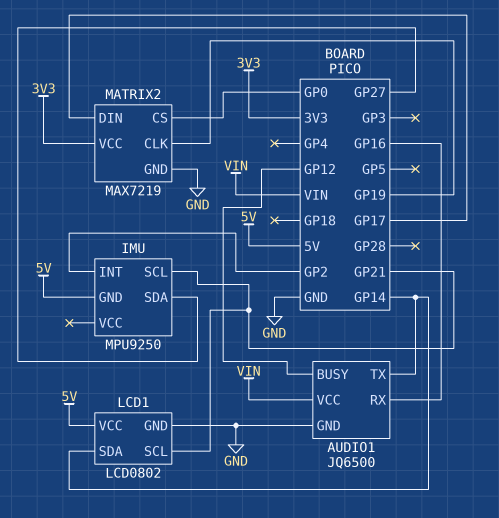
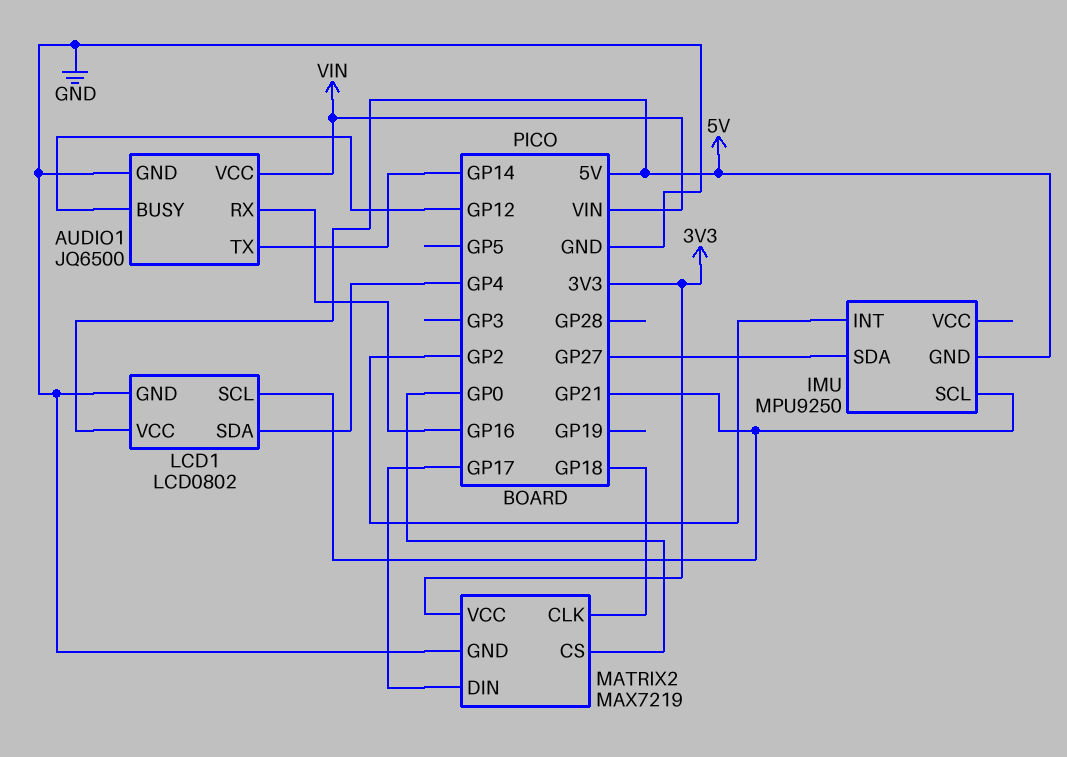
LCD1 pin SDA: GP14 -> GP4
MATRIX2 pin CLK: GP19 -> GP18

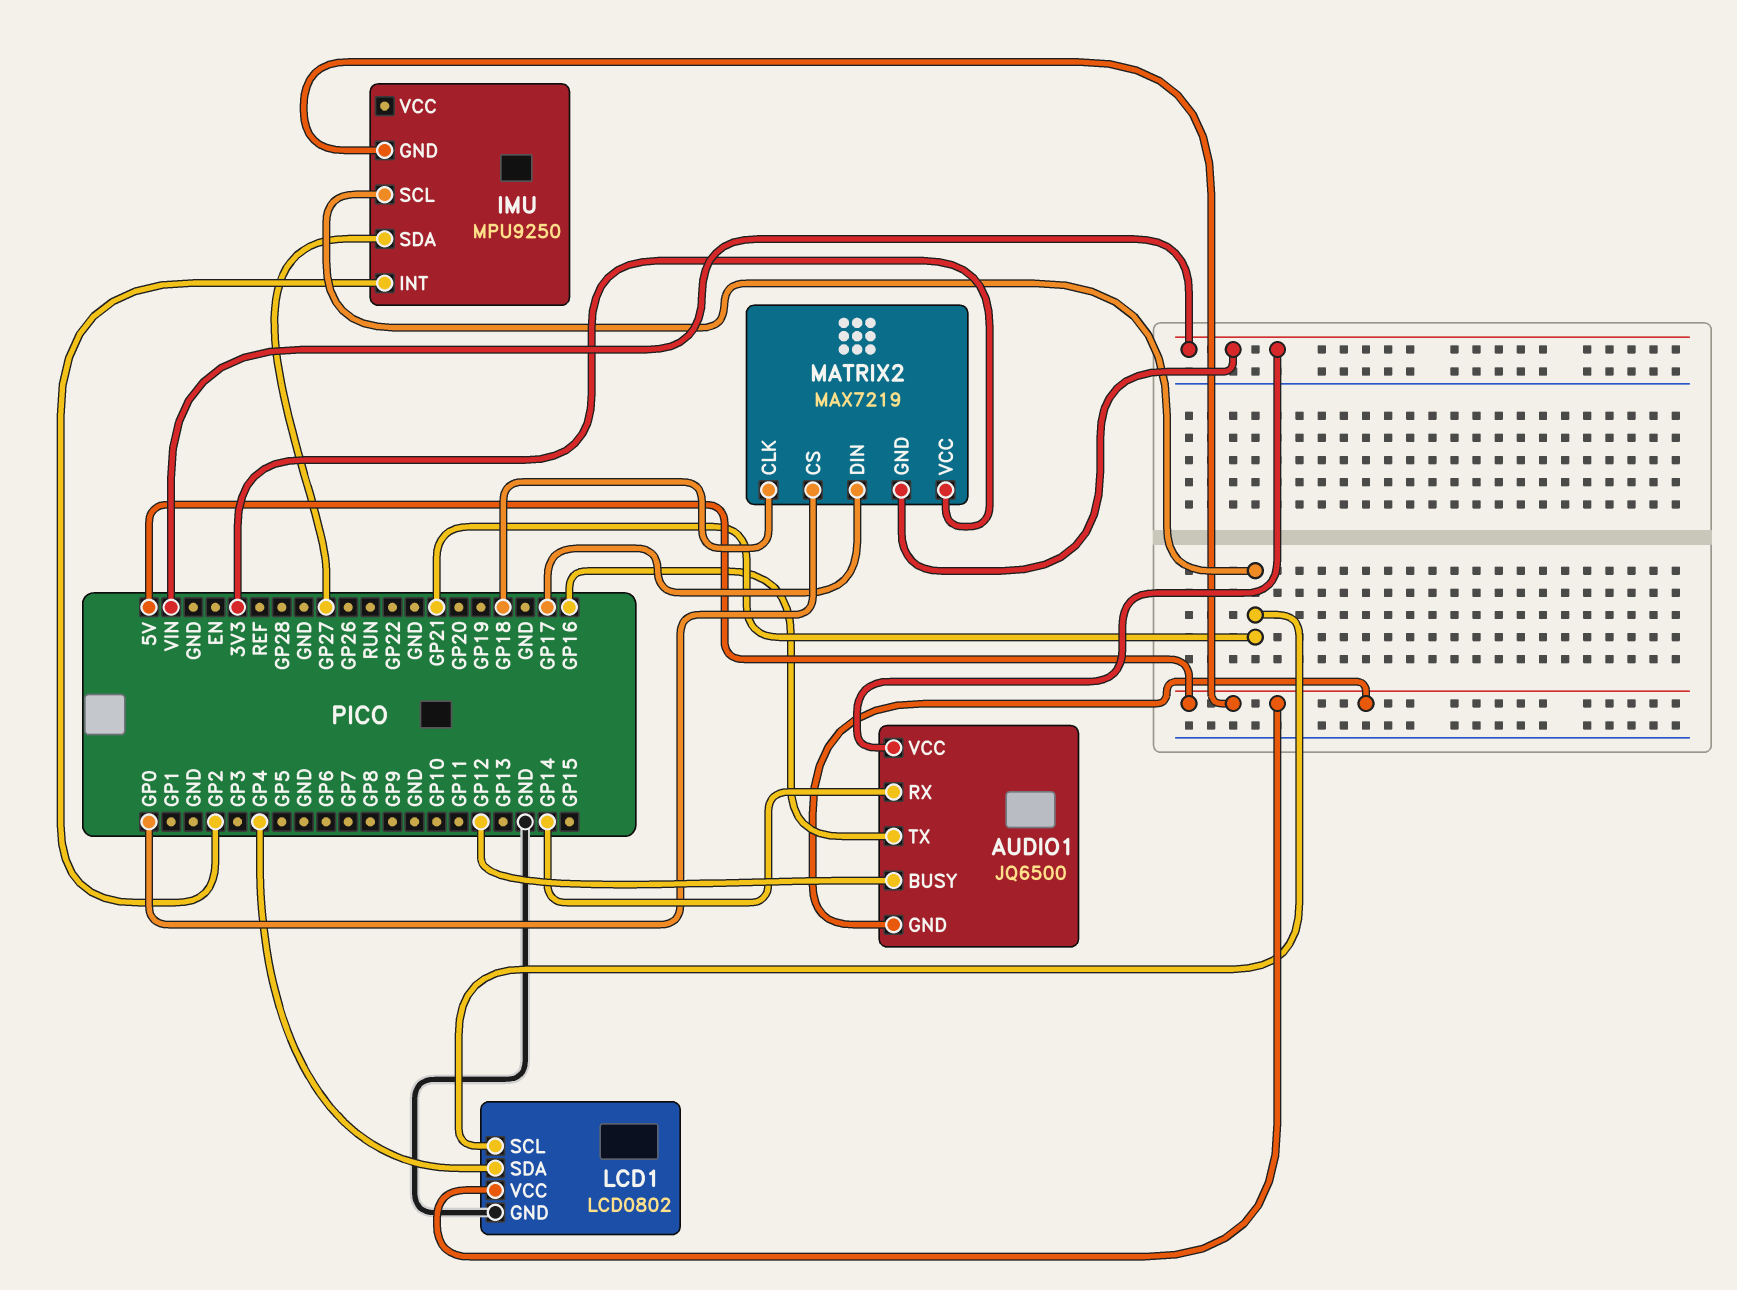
AUDIO1 pin GND: GND -> 5V
AUDIO1 pin RX: GP16 -> GP14
AUDIO1 pin TX: GP14 -> GP16
MATRIX2 pin GND: GND -> VIN

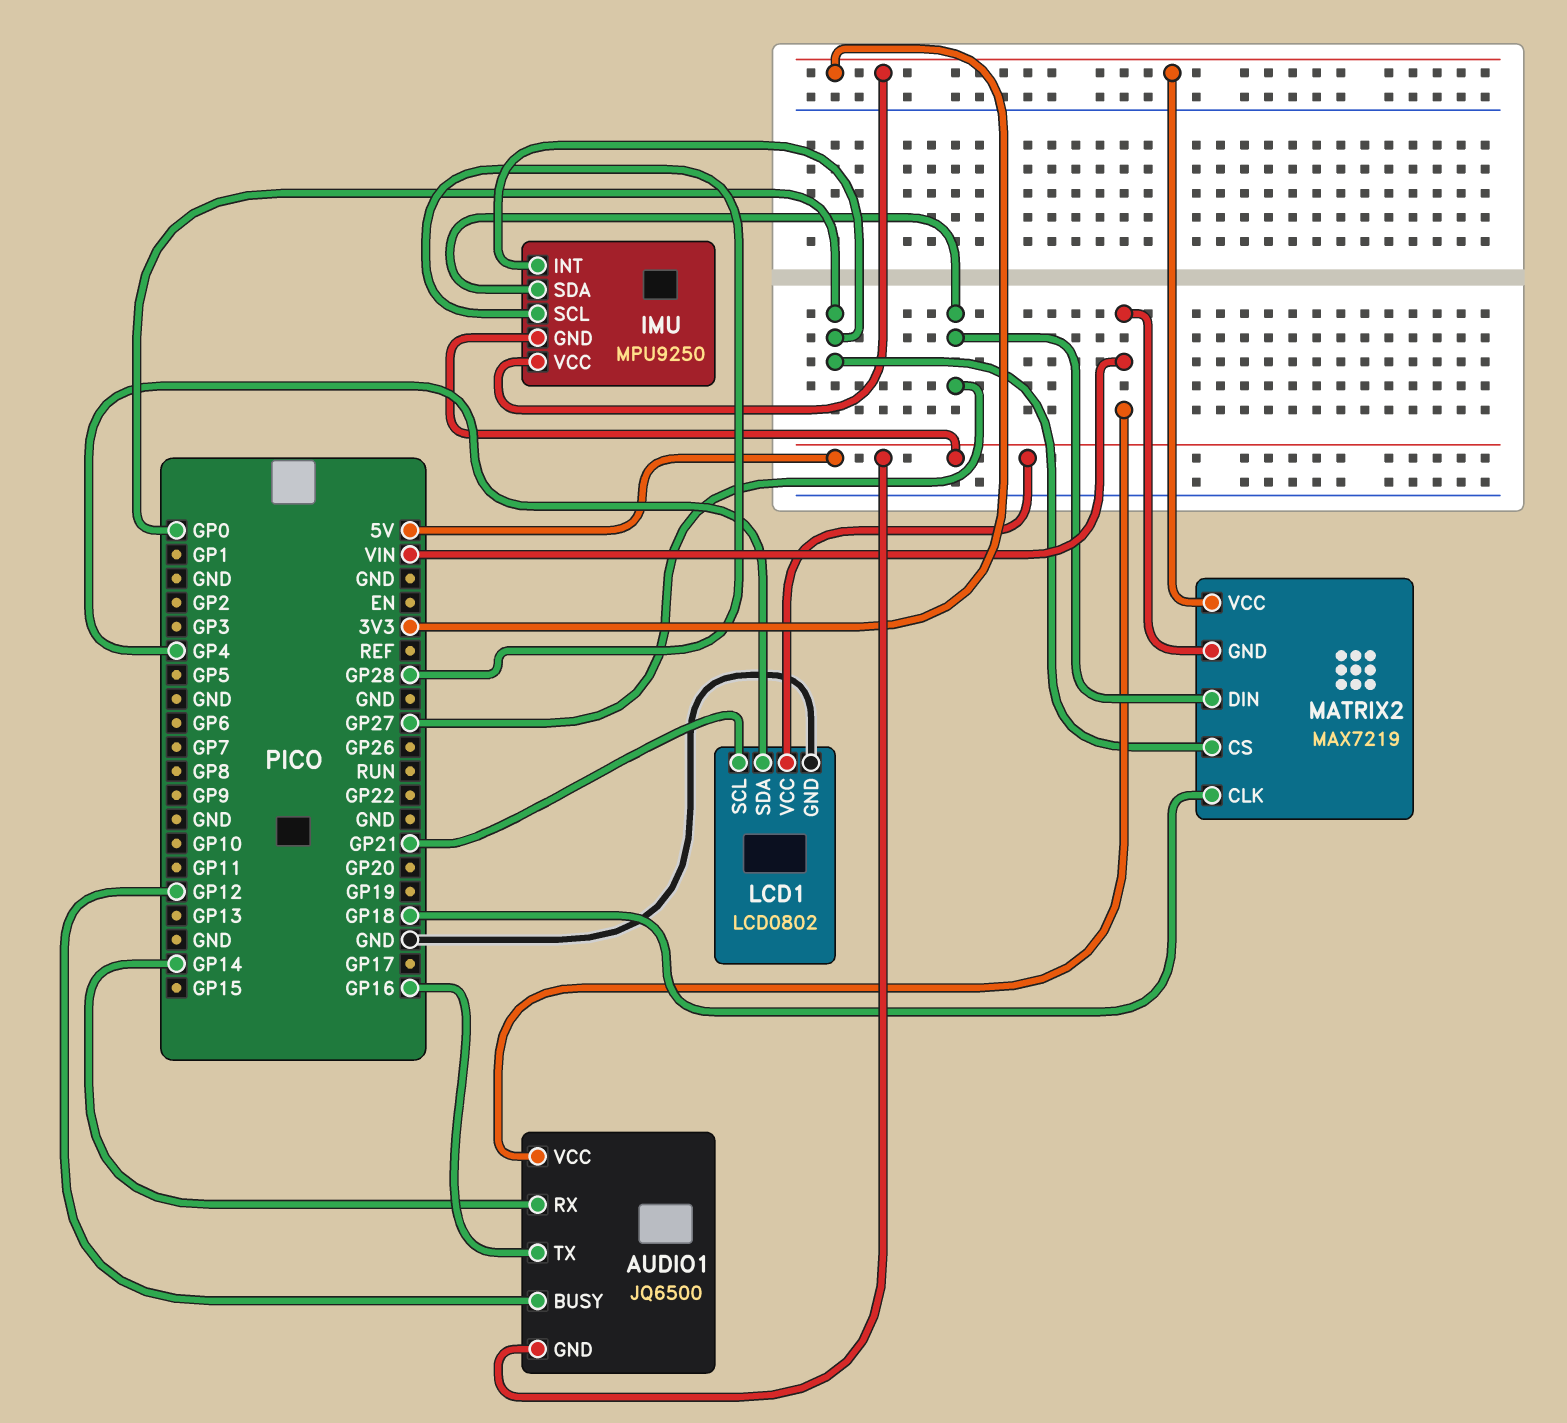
IMU pin INT: GP2 -> GP0
IMU pin SCL: GP21 -> GP28
IMU pin VCC: none -> 3V3
MATRIX2 pin DIN: GP17 -> GP27

